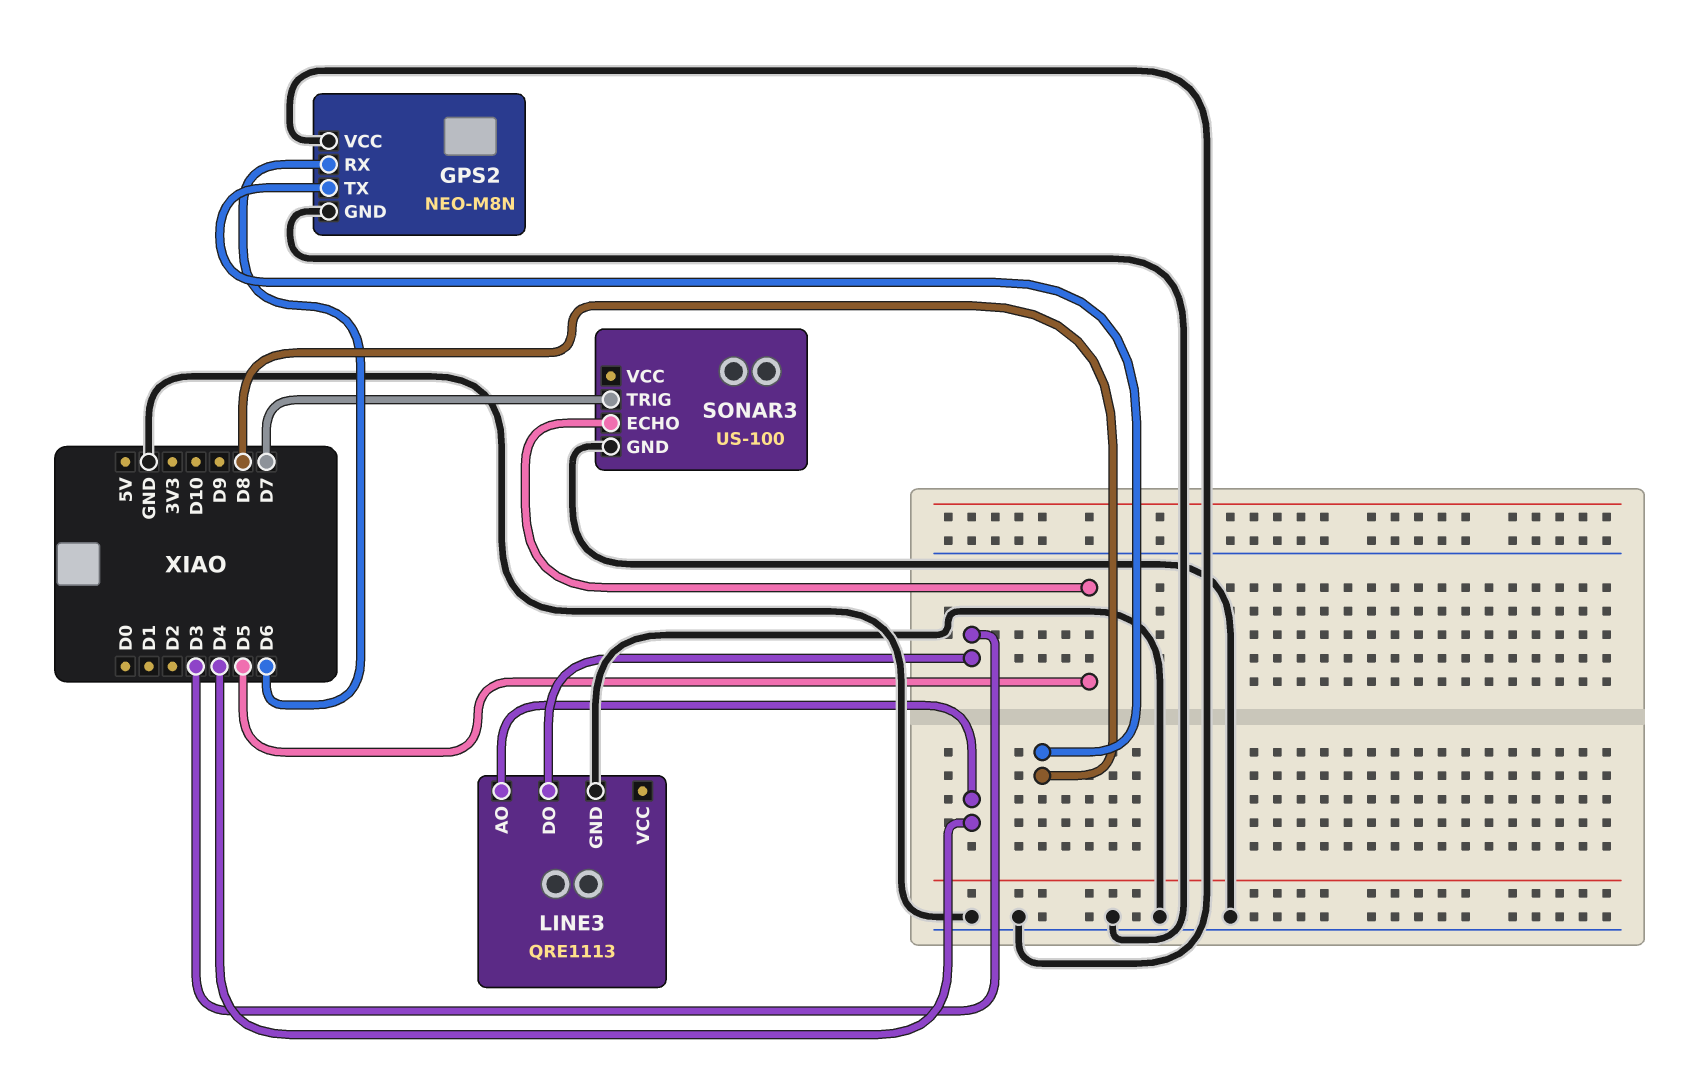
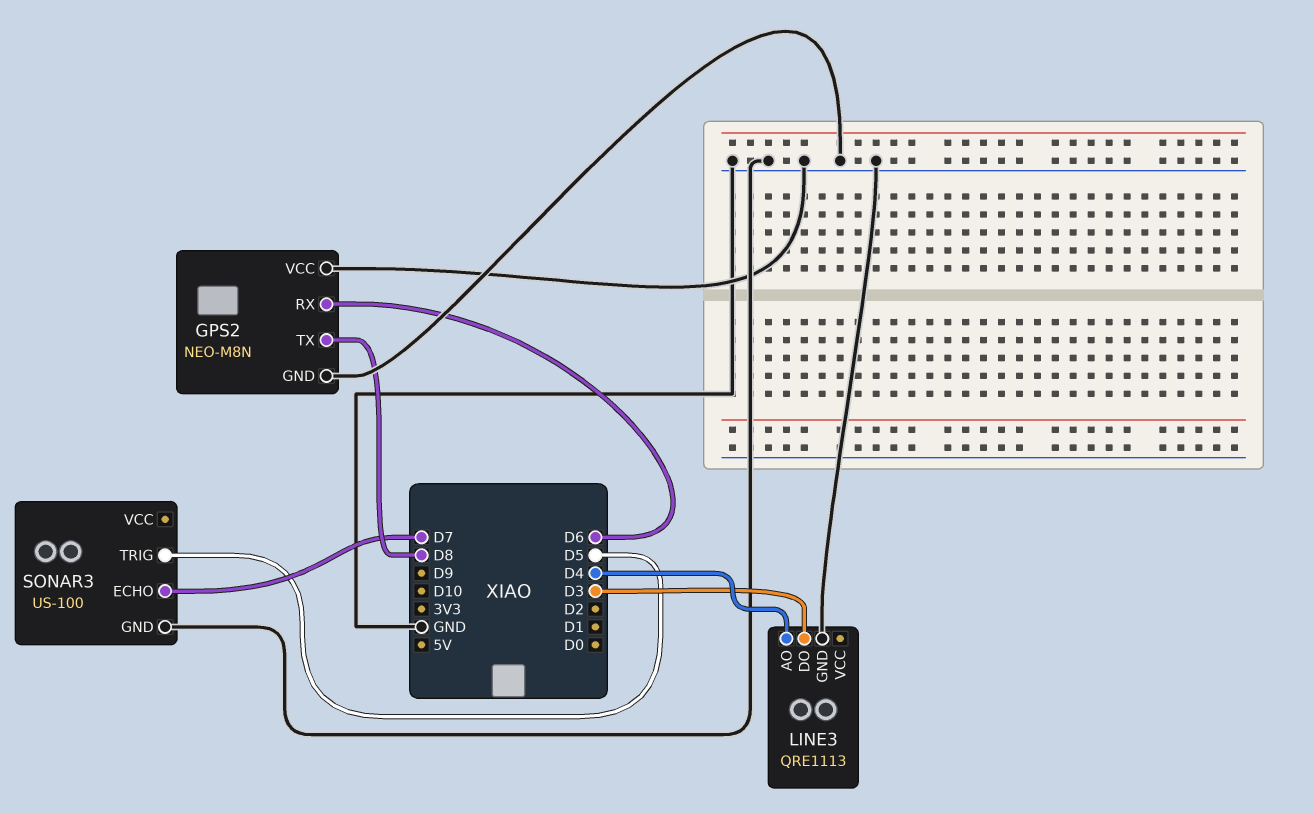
SONAR3 pin ECHO: D5 -> D7
SONAR3 pin TRIG: D7 -> D5

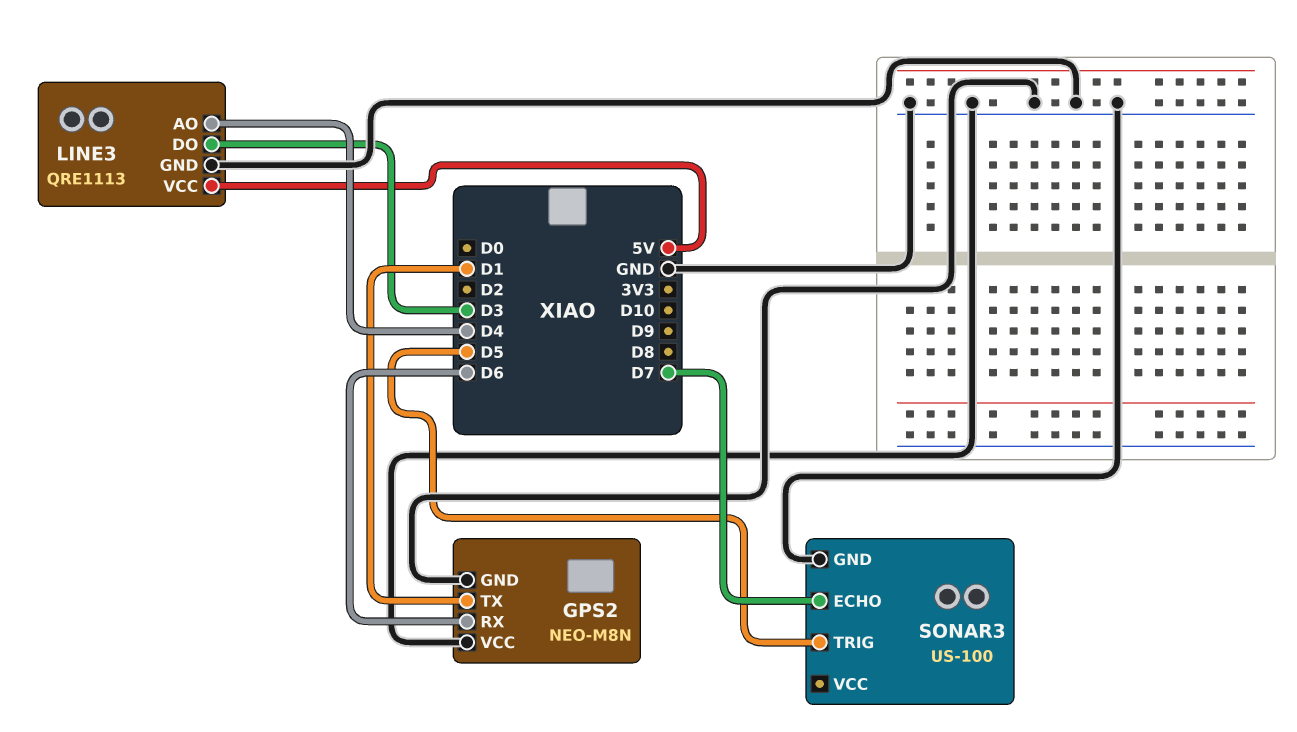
GPS2 pin TX: D8 -> D1
LINE3 pin VCC: none -> 5V

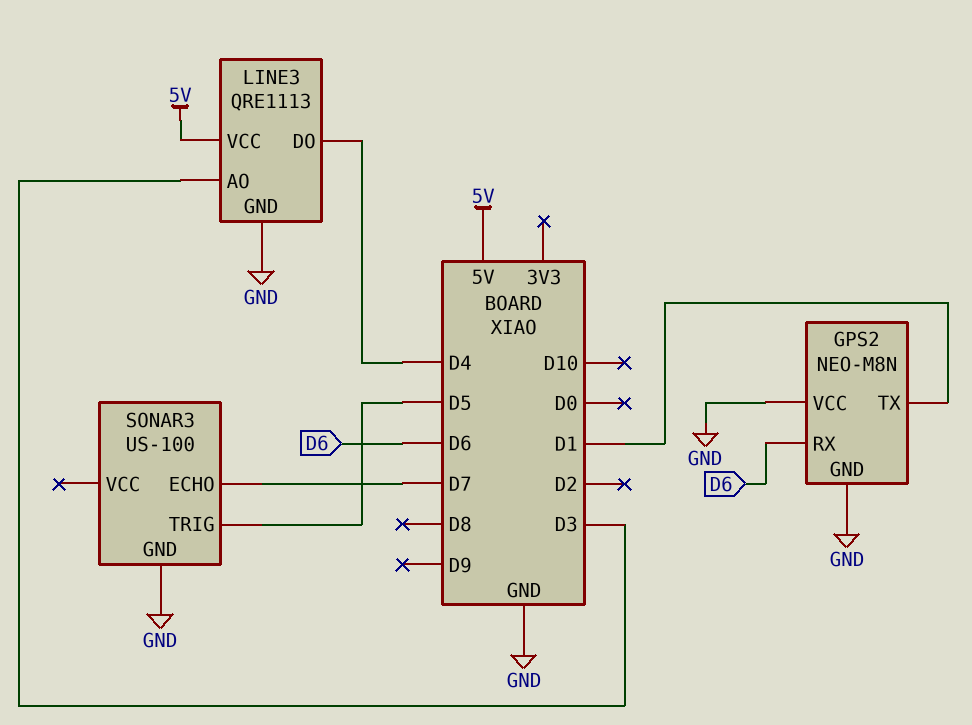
LINE3 pin AO: D4 -> D3
LINE3 pin DO: D3 -> D4

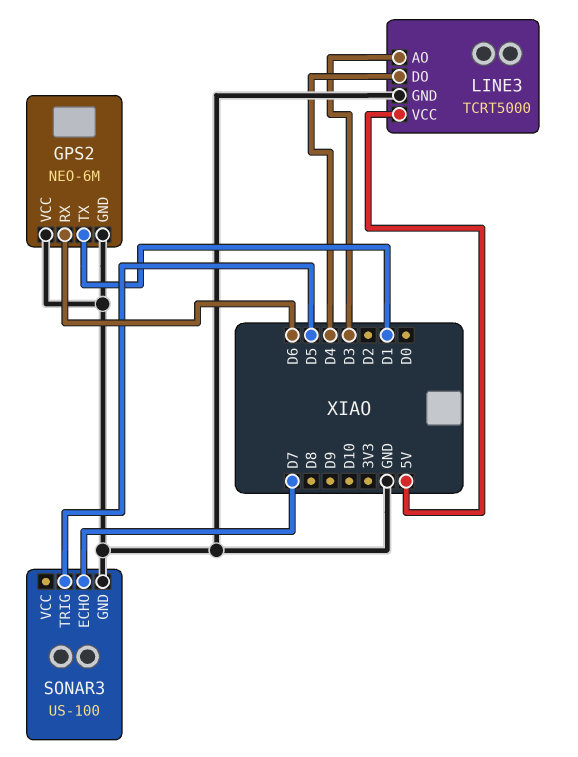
GPS2: NEO-M8N -> NEO-6M
LINE3: QRE1113 -> TCRT5000

